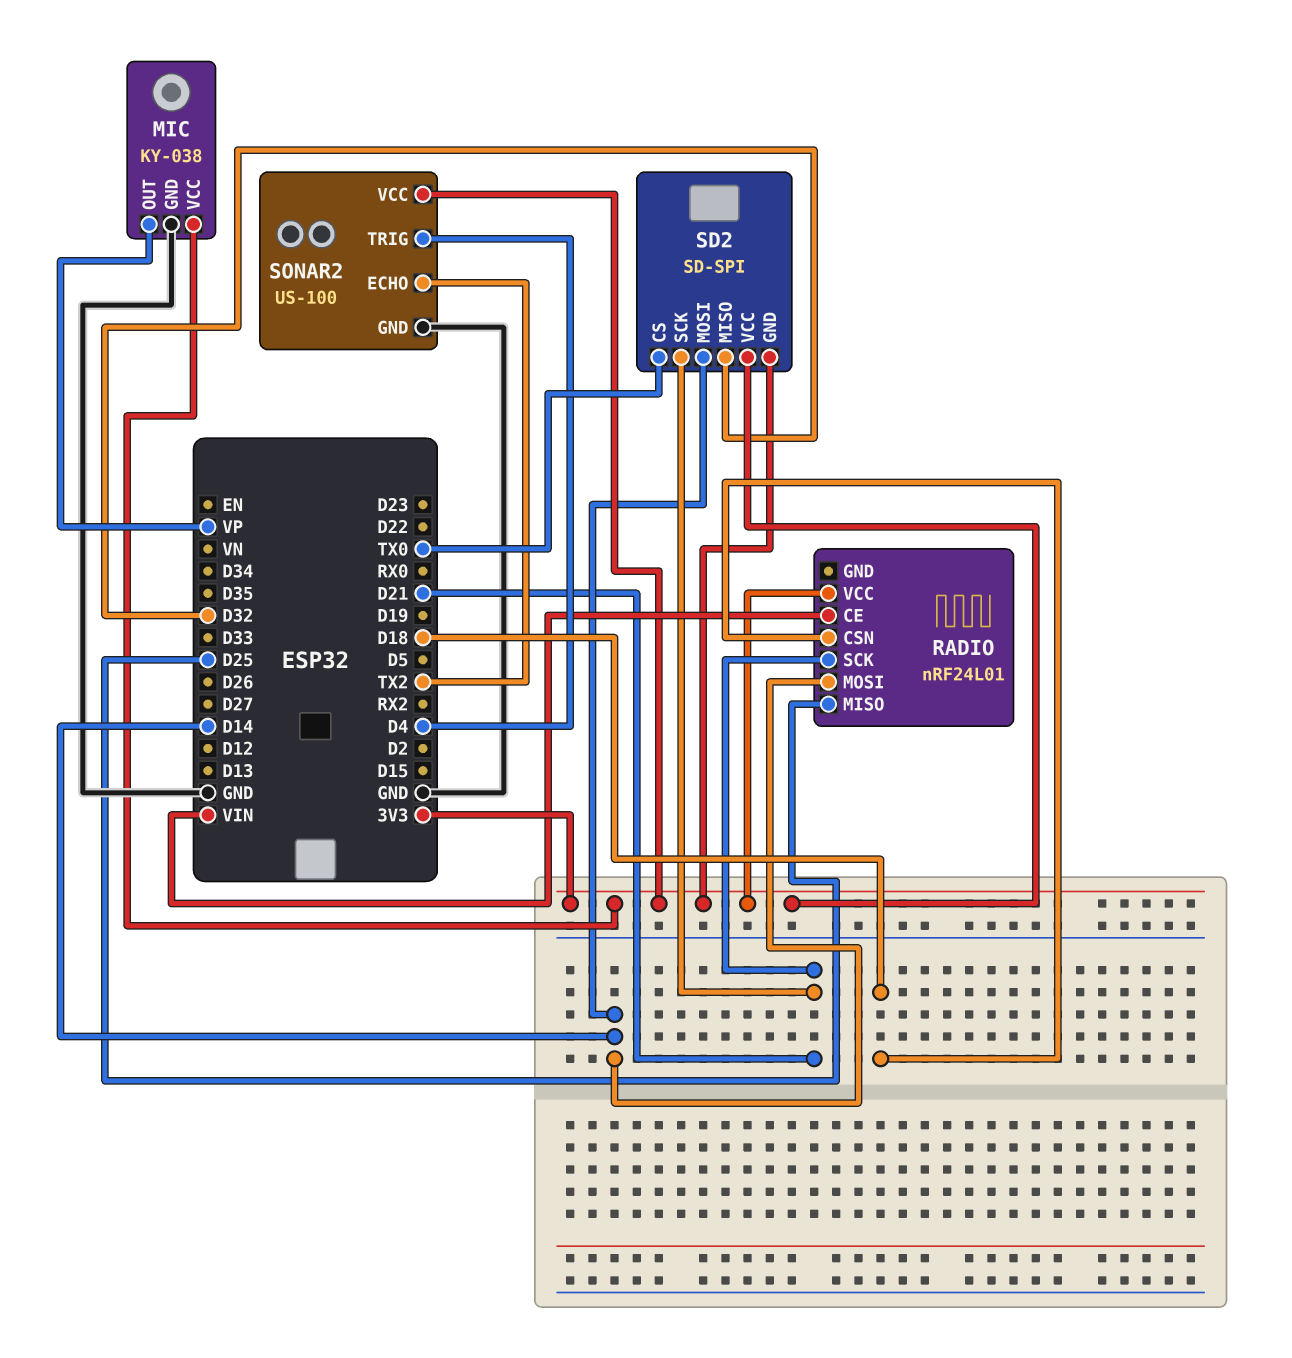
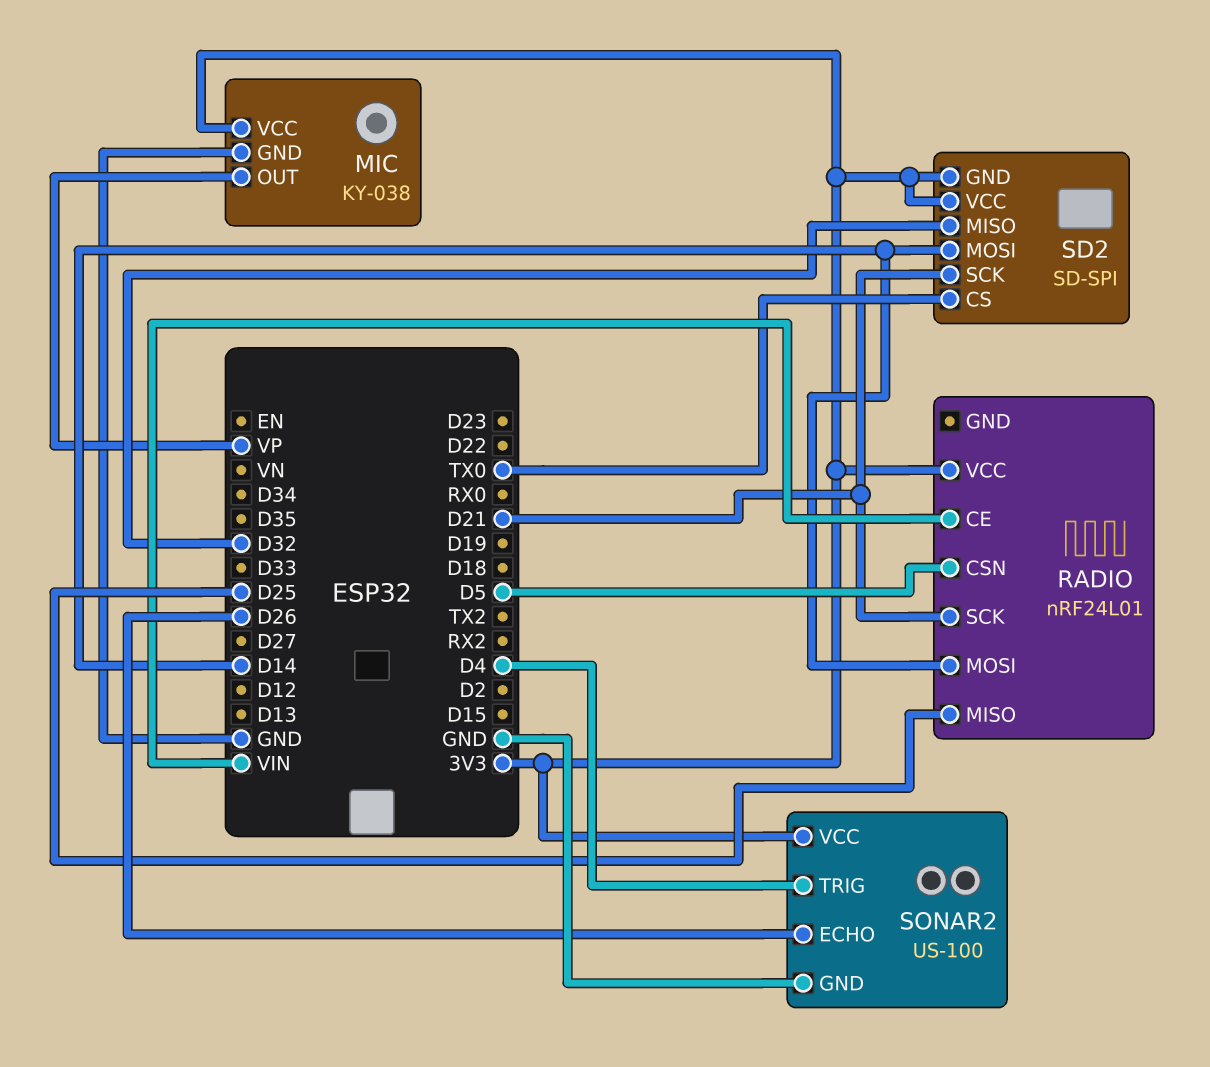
RADIO pin CSN: D18 -> D5
SONAR2 pin ECHO: TX2 -> D26

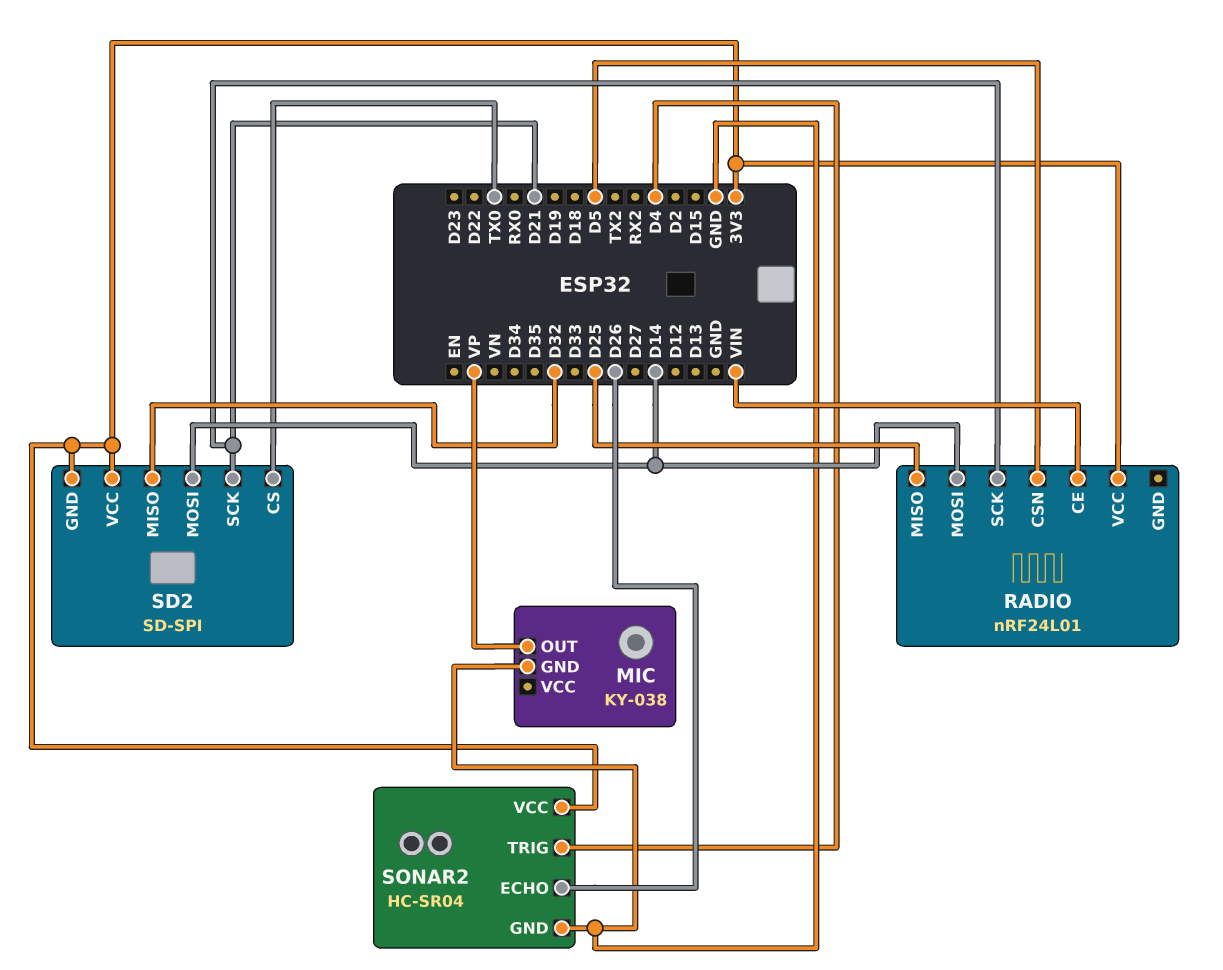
MIC pin VCC: 3V3 -> none
SONAR2: US-100 -> HC-SR04

